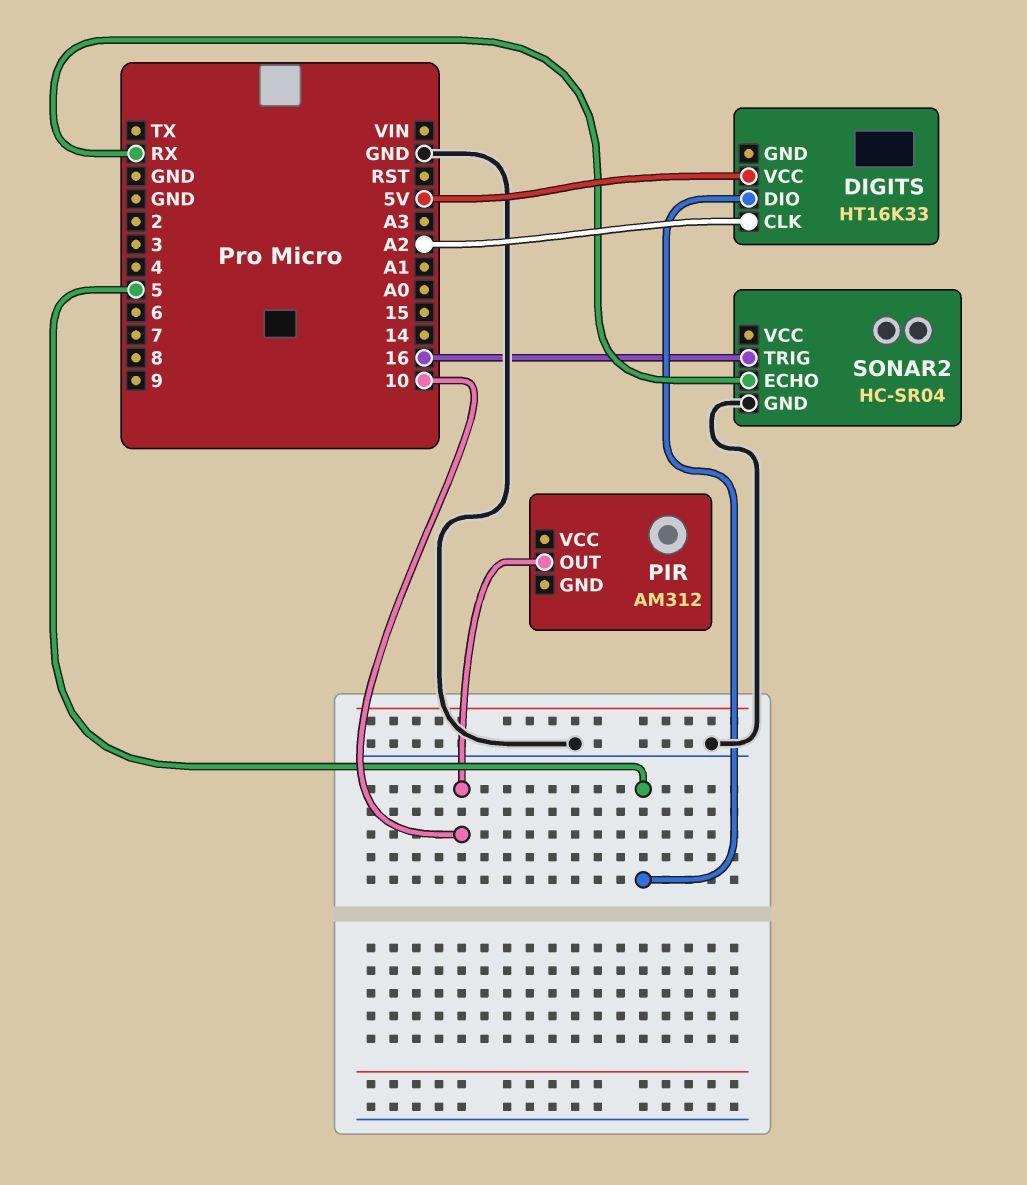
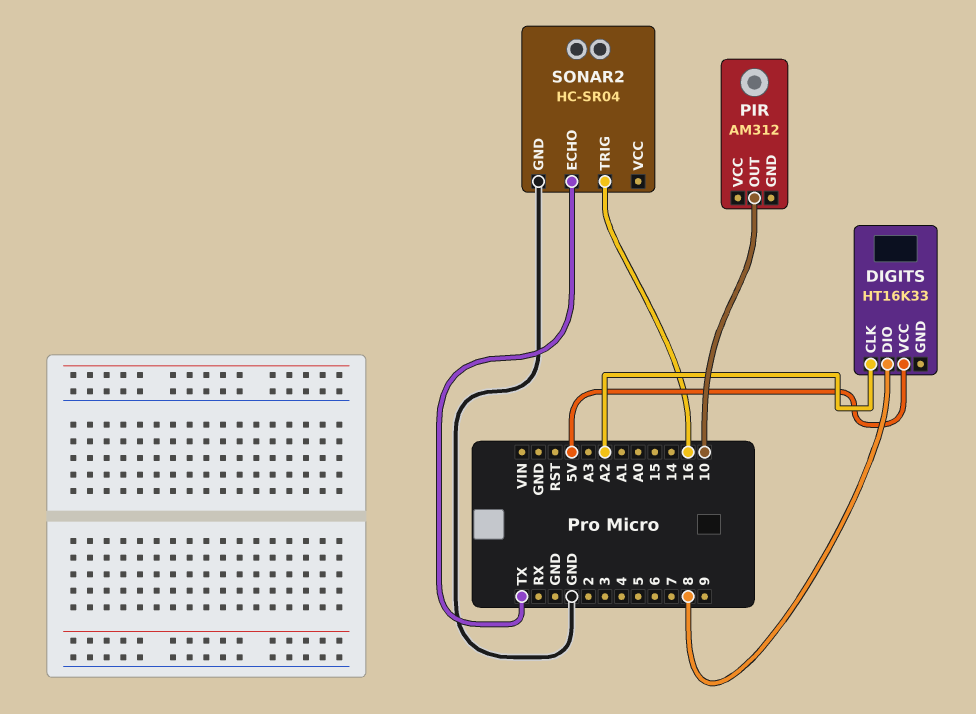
DIGITS pin DIO: 5 -> 8
SONAR2 pin ECHO: RX -> TX

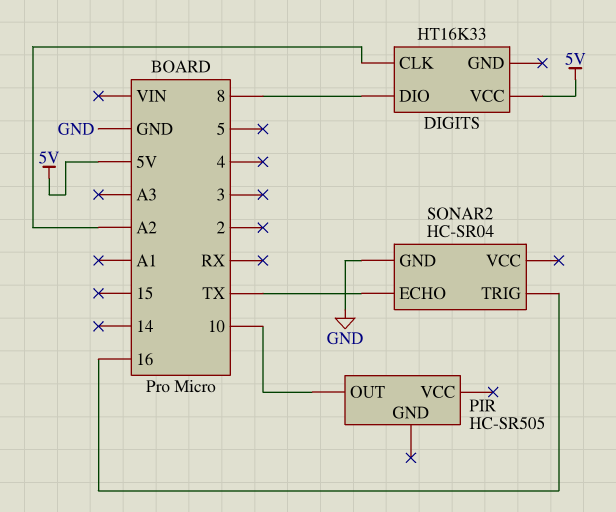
PIR: AM312 -> HC-SR505

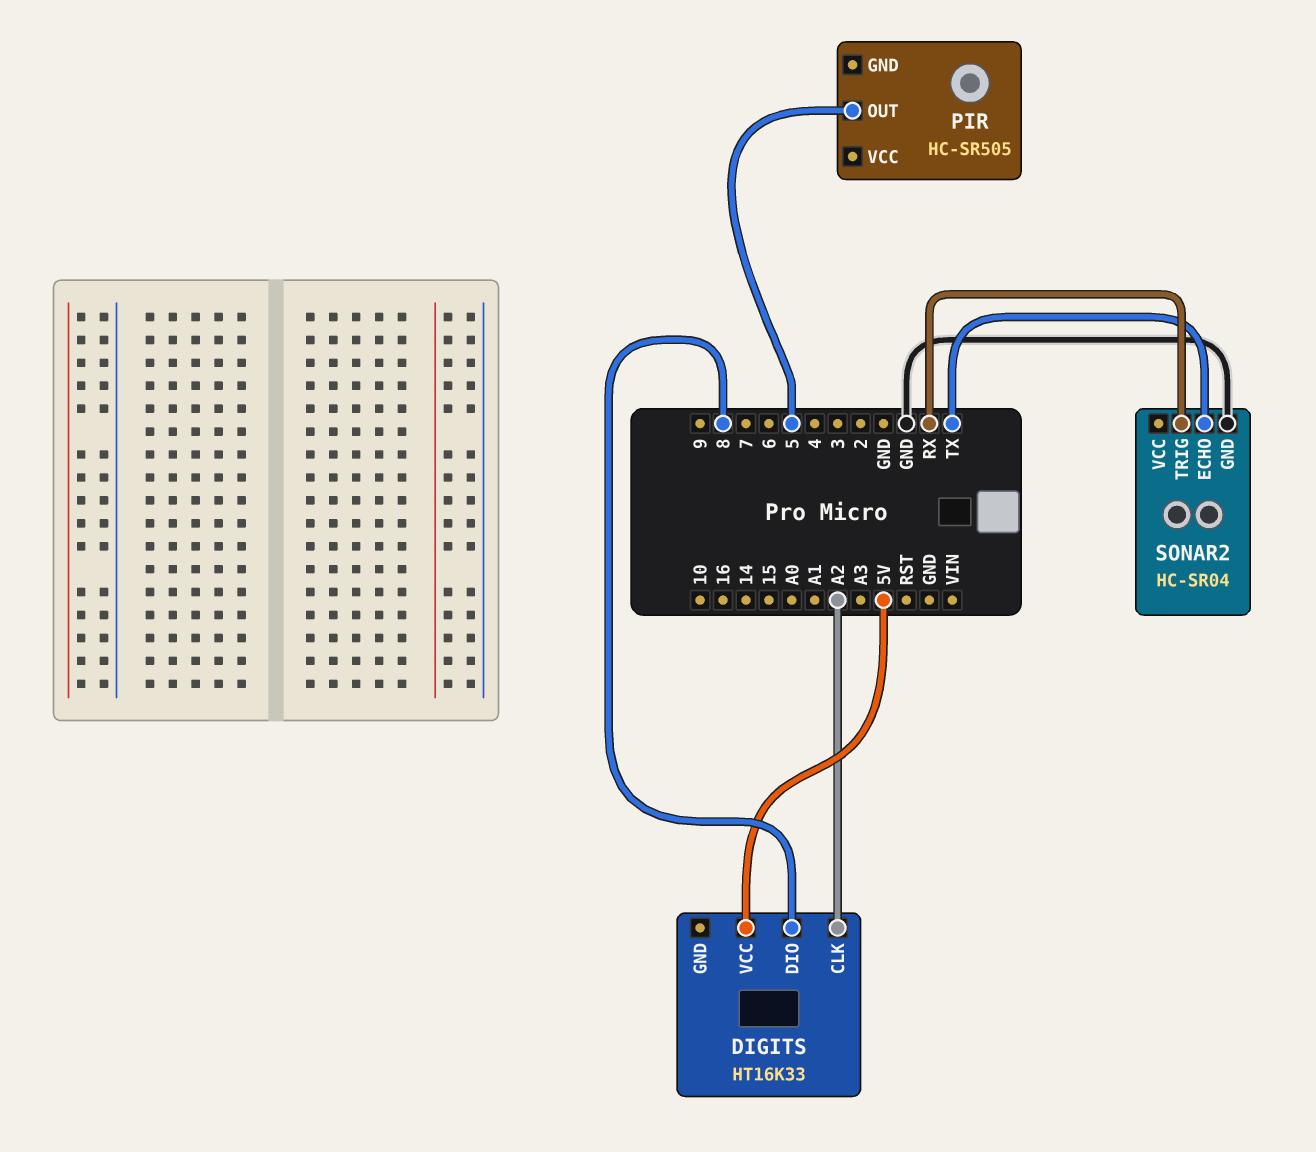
PIR pin OUT: 10 -> 5
SONAR2 pin TRIG: 16 -> RX

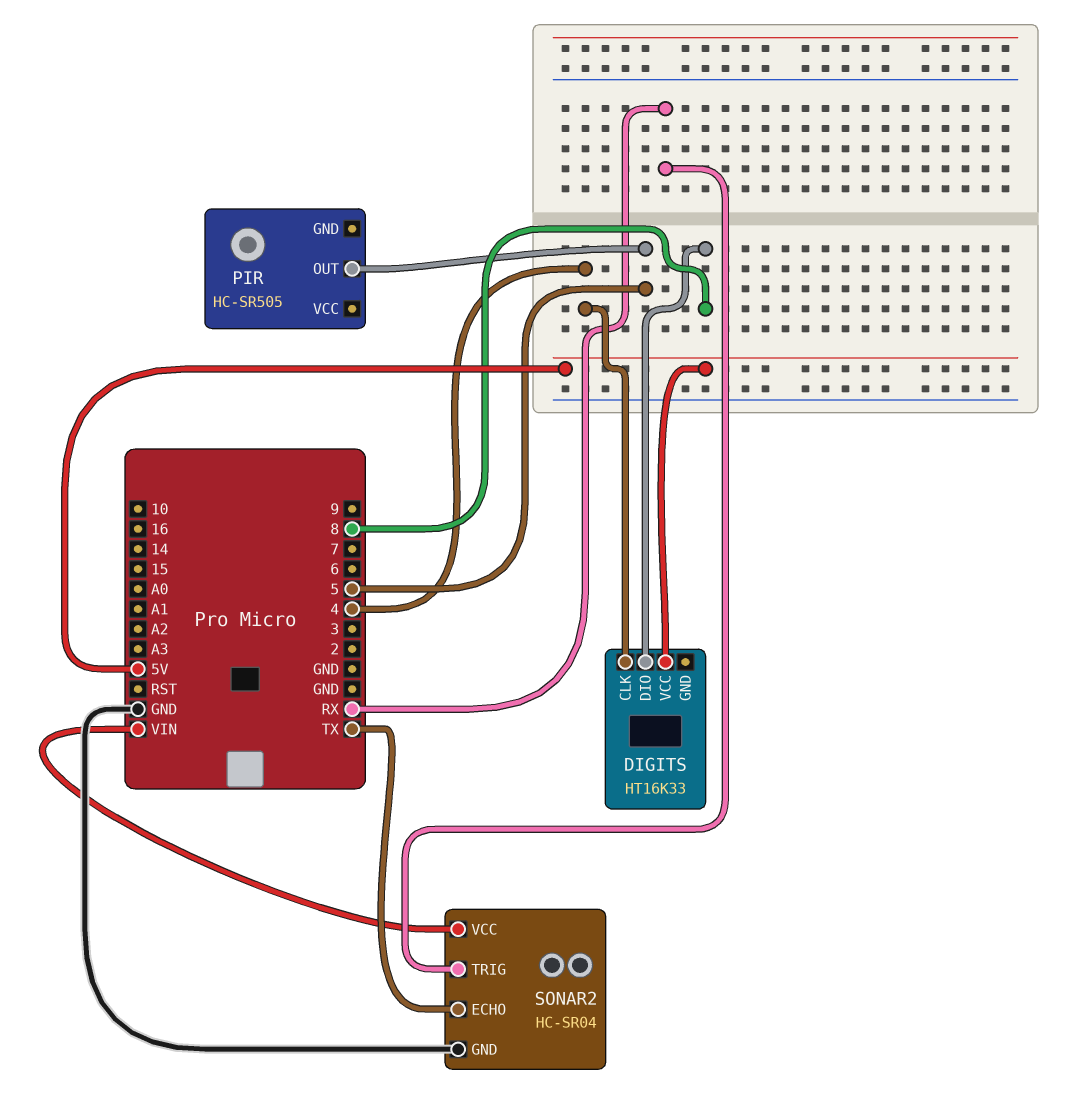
DIGITS pin CLK: A2 -> 4
SONAR2 pin VCC: none -> VIN

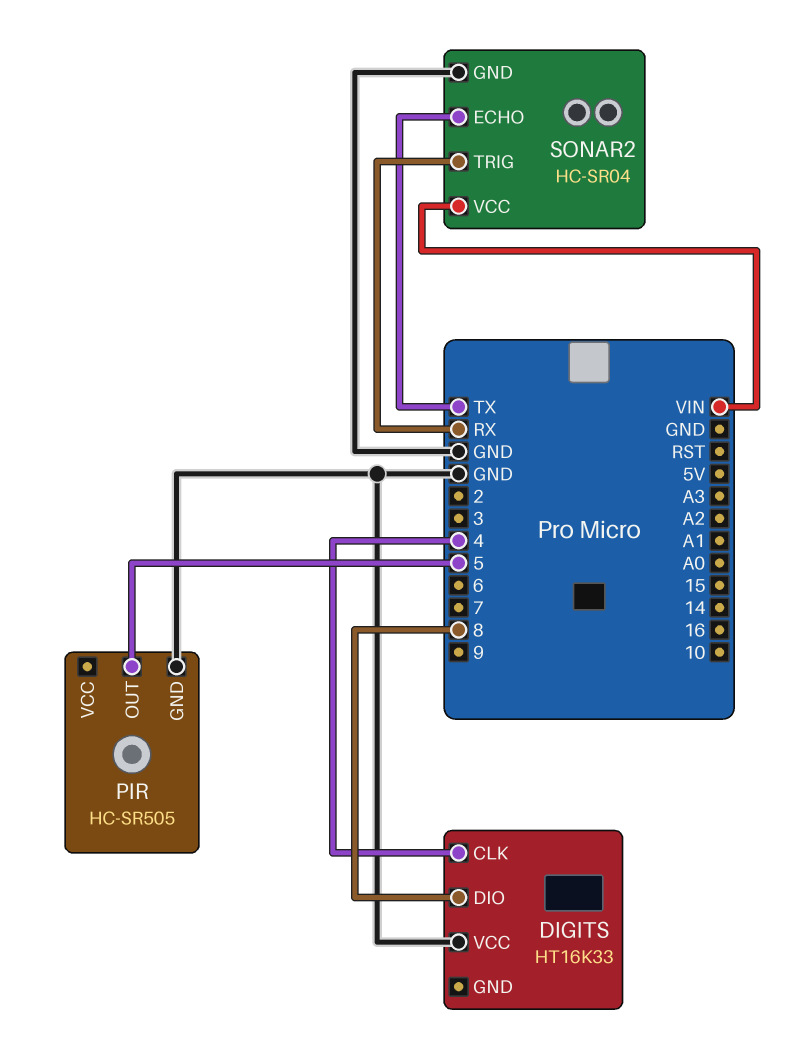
DIGITS pin VCC: 5V -> GND
PIR pin GND: none -> GND

